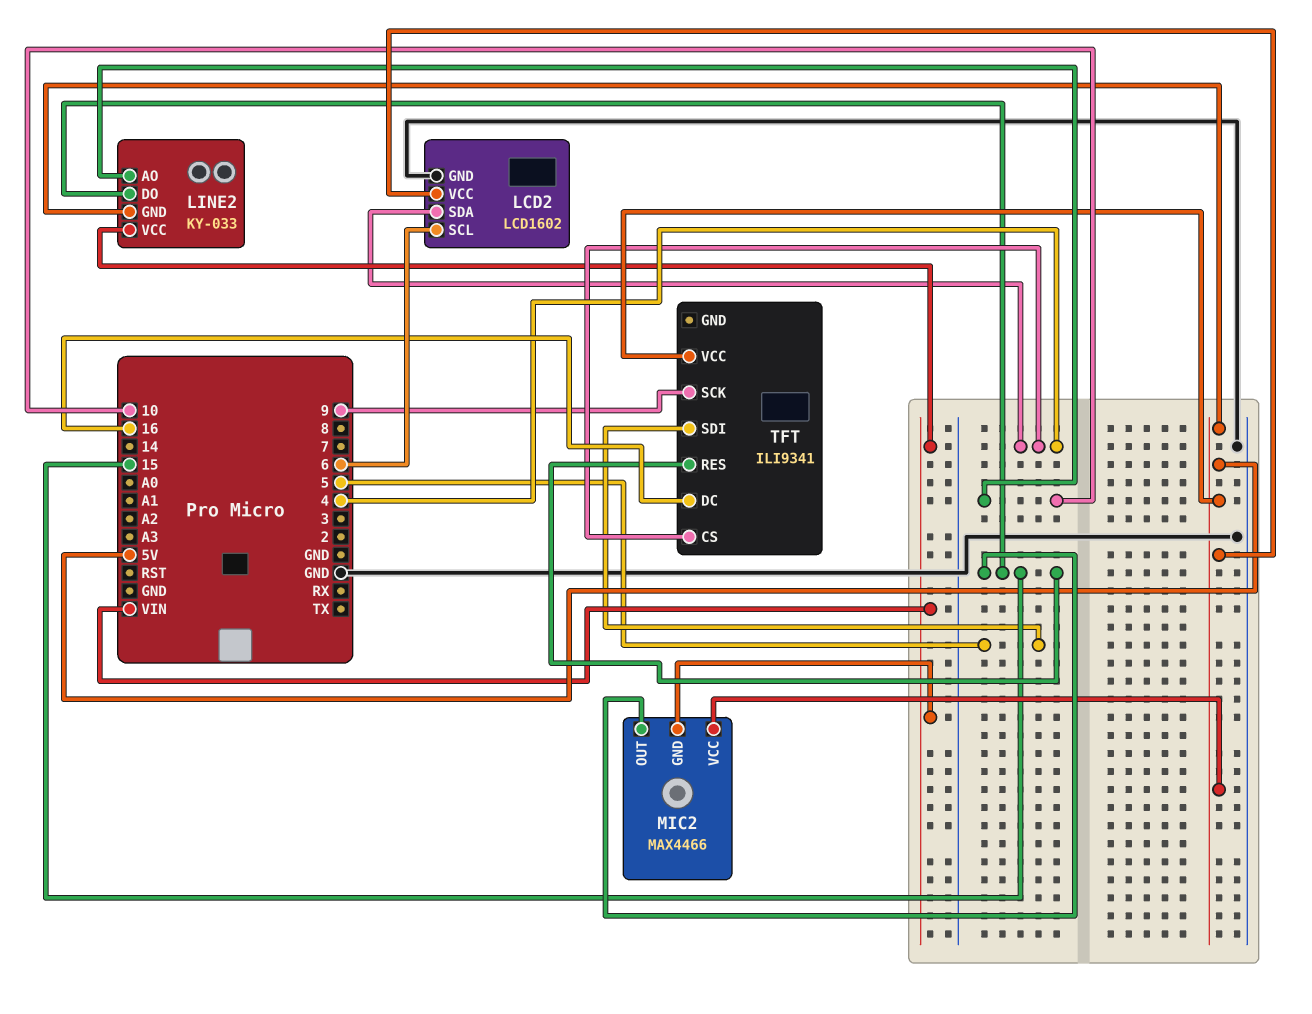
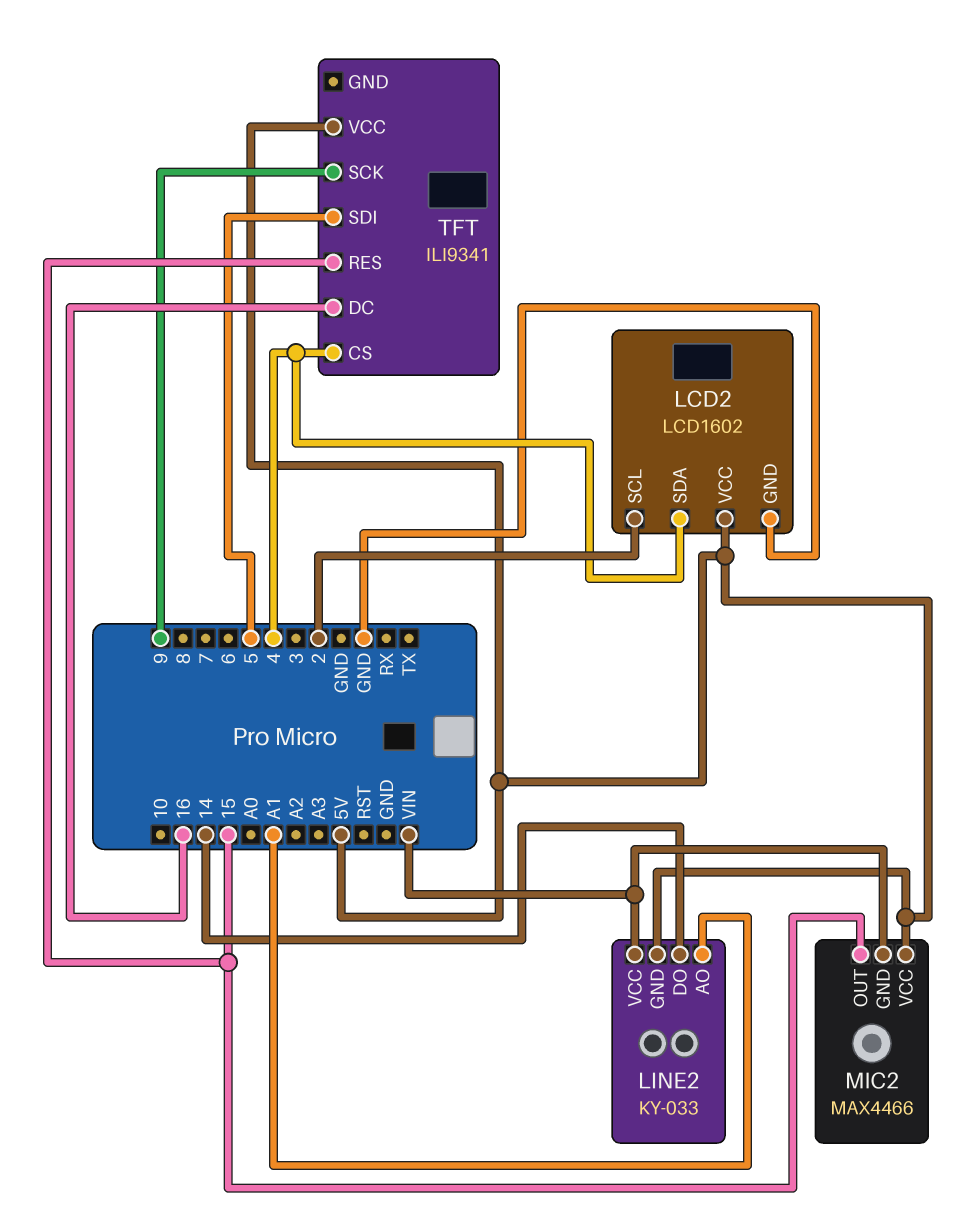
LCD2 pin SCL: 6 -> 2
LINE2 pin AO: 10 -> A1
LINE2 pin DO: 15 -> 14

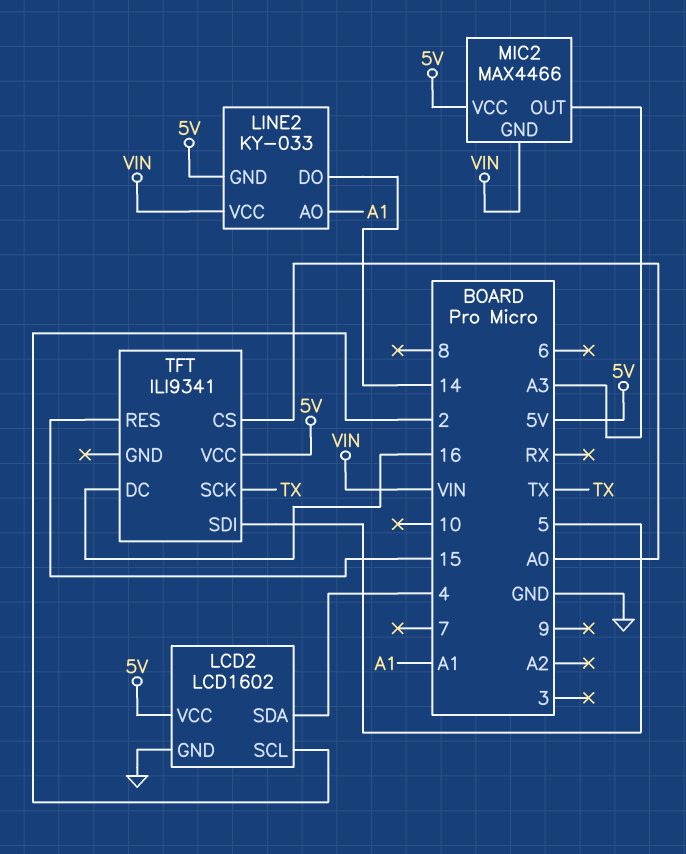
MIC2 pin OUT: 15 -> A3
TFT pin CS: 4 -> A0
TFT pin SCK: 9 -> TX

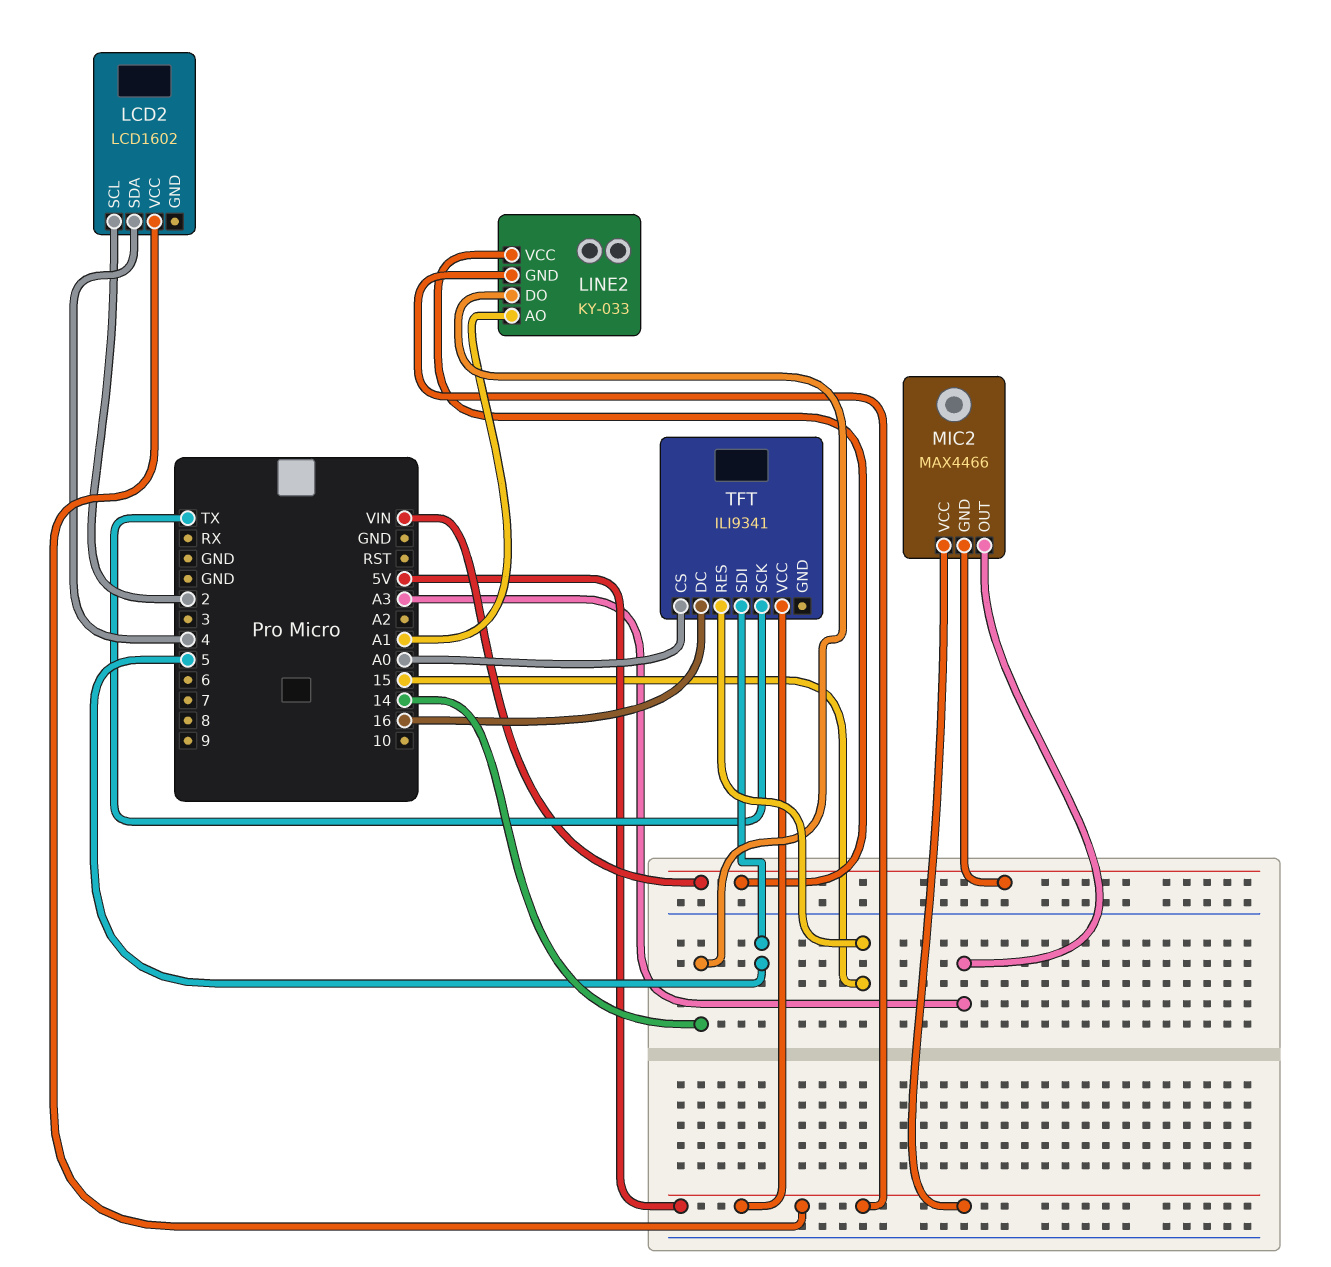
LCD2 pin GND: GND -> none

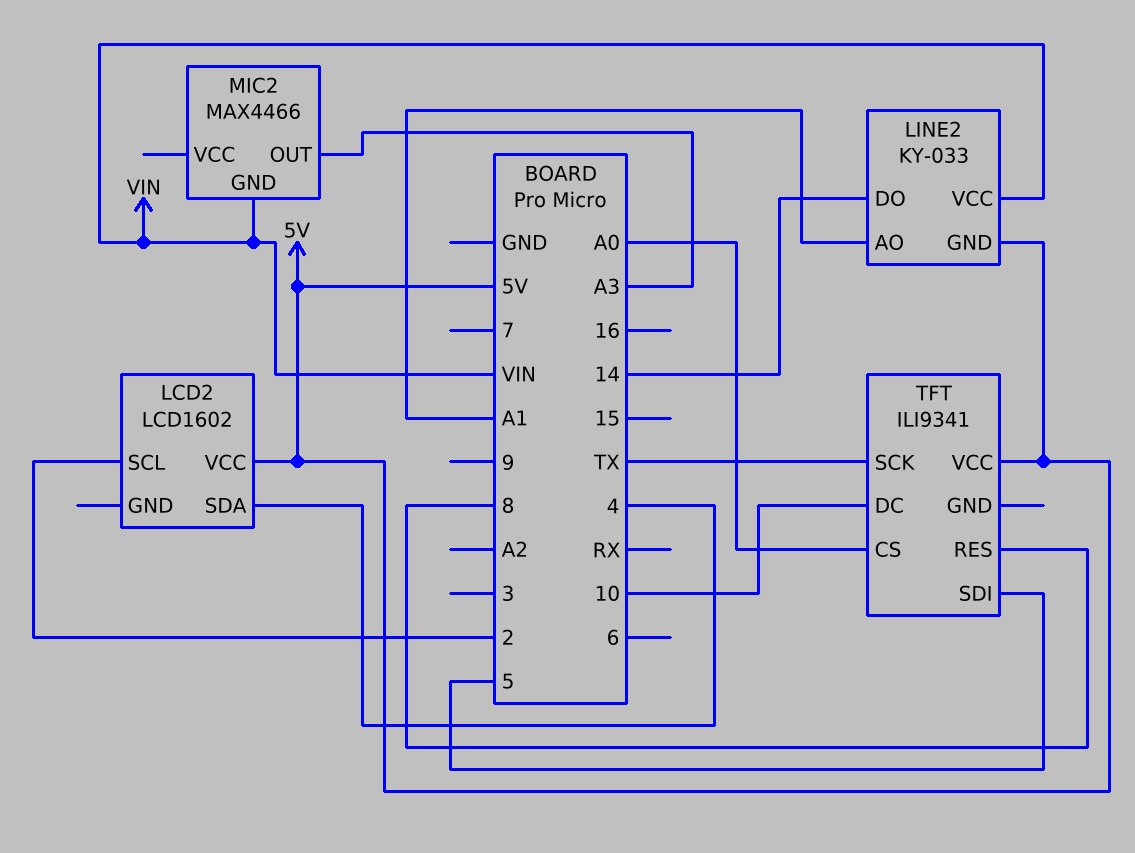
MIC2 pin VCC: 5V -> none
TFT pin DC: 16 -> 10
TFT pin RES: 15 -> 8

